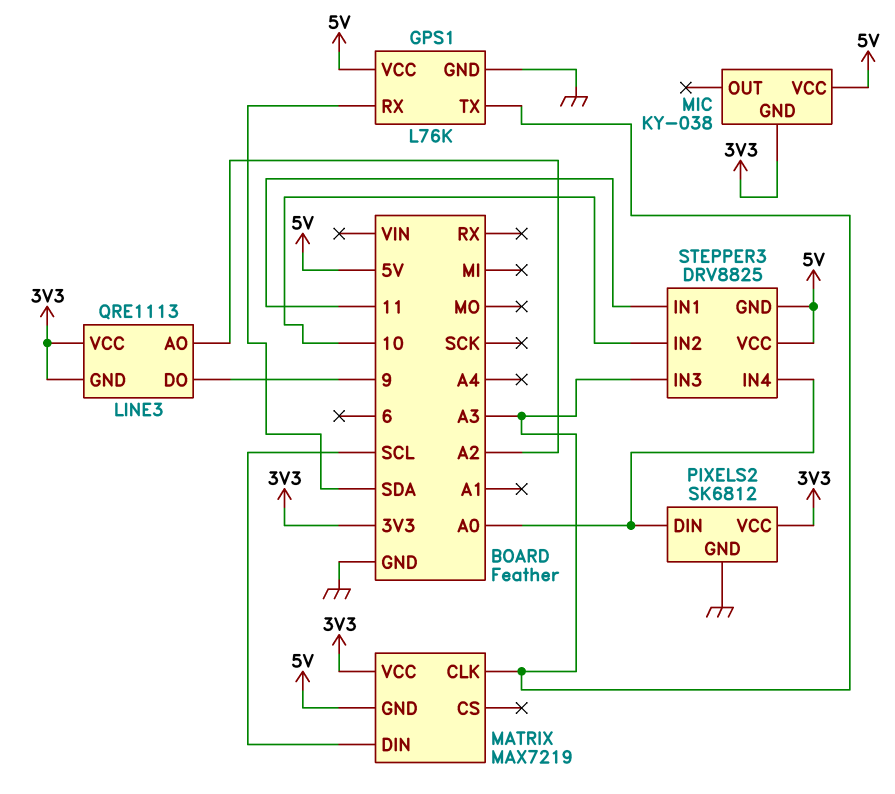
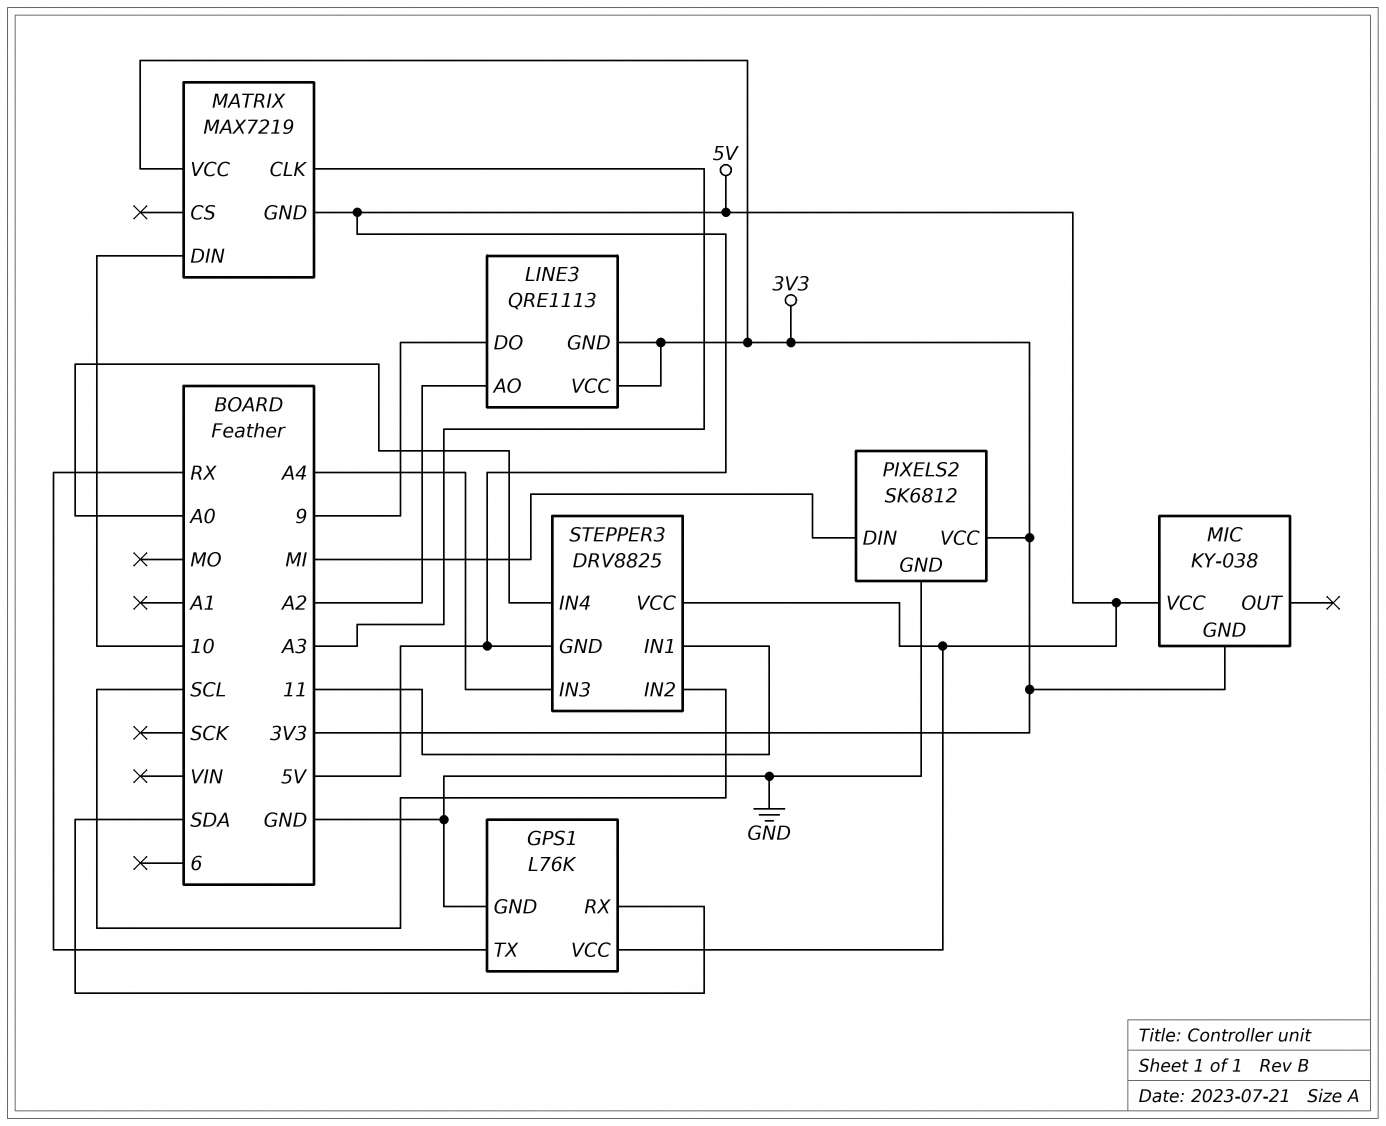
GPS1 pin TX: A3 -> RX
MATRIX pin DIN: SCL -> 10
PIXELS2 pin DIN: A0 -> MI
STEPPER3 pin IN2: 10 -> SCL
STEPPER3 pin IN3: A3 -> A4

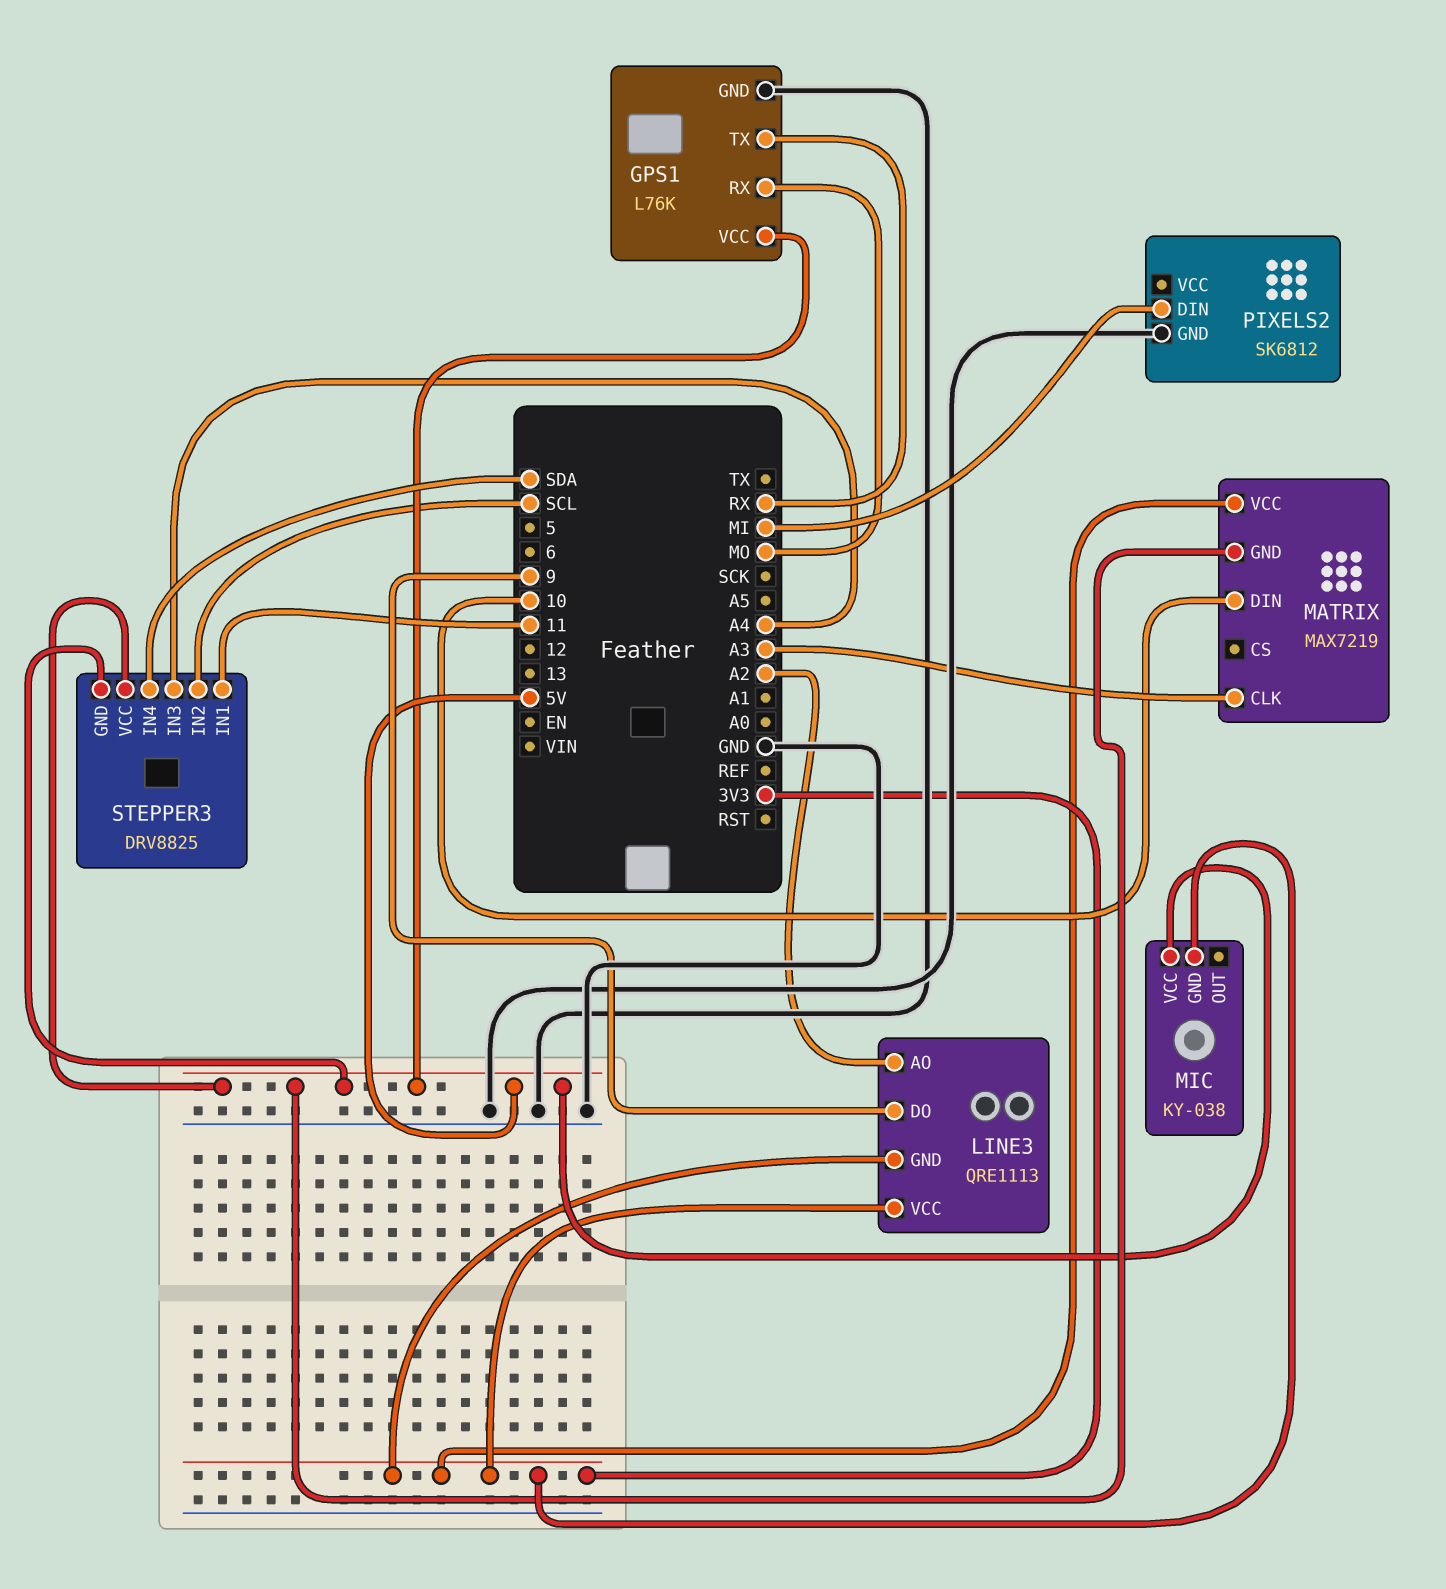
GPS1 pin RX: SDA -> MO
PIXELS2 pin VCC: 3V3 -> none
STEPPER3 pin IN4: A0 -> SDA

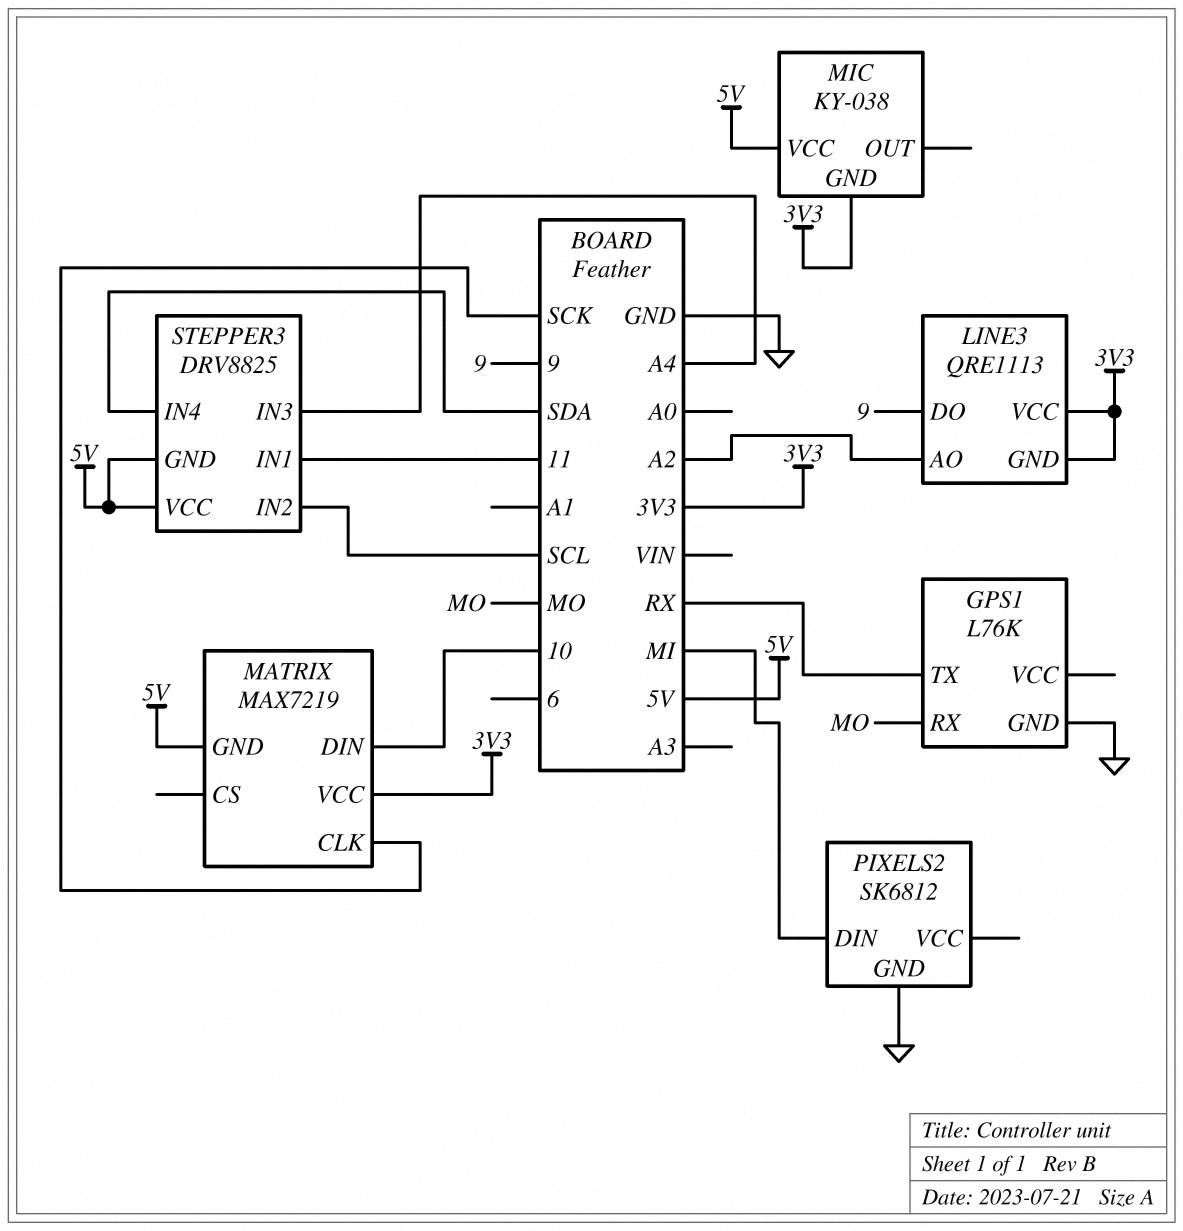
GPS1 pin VCC: 5V -> none
MATRIX pin CLK: A3 -> SCK

